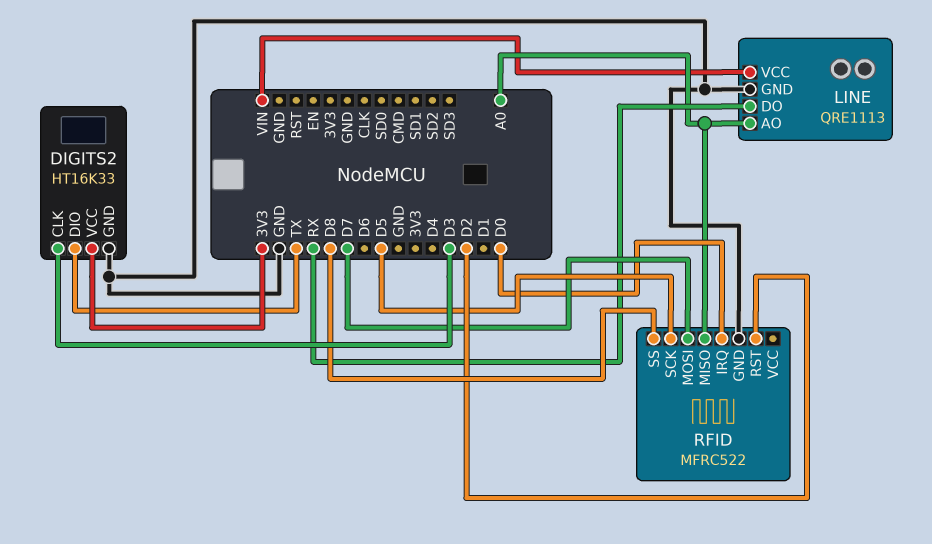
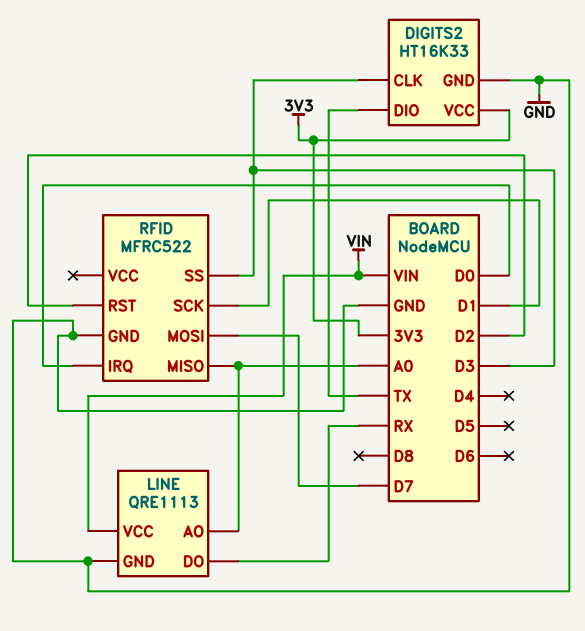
RFID pin SCK: D5 -> D1
RFID pin SS: D8 -> D3

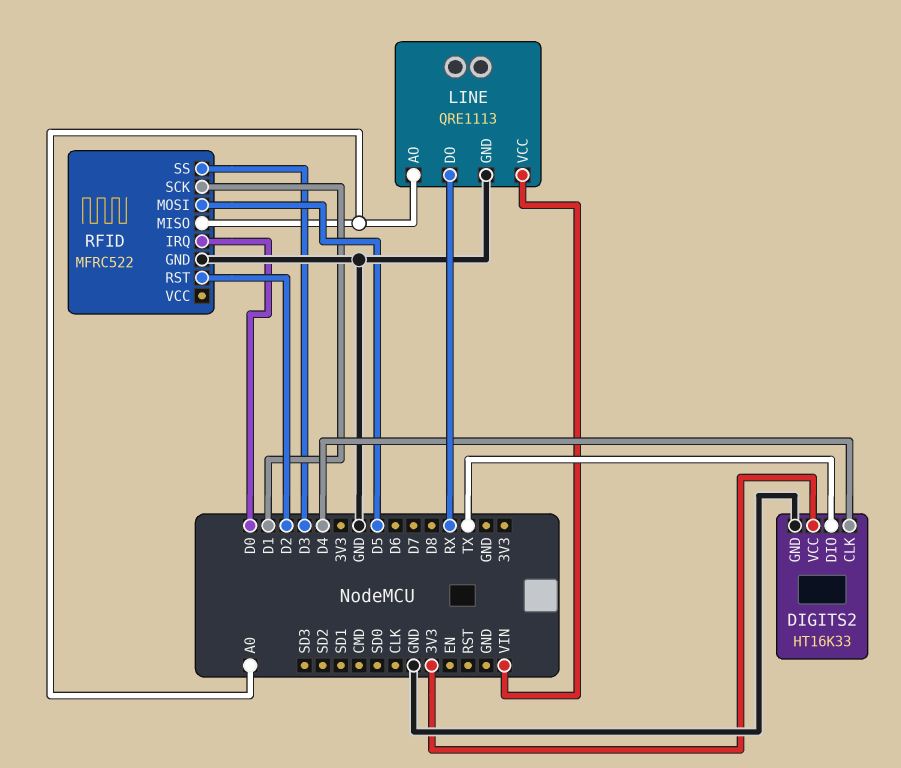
DIGITS2 pin CLK: D3 -> D4
RFID pin MOSI: D7 -> D5

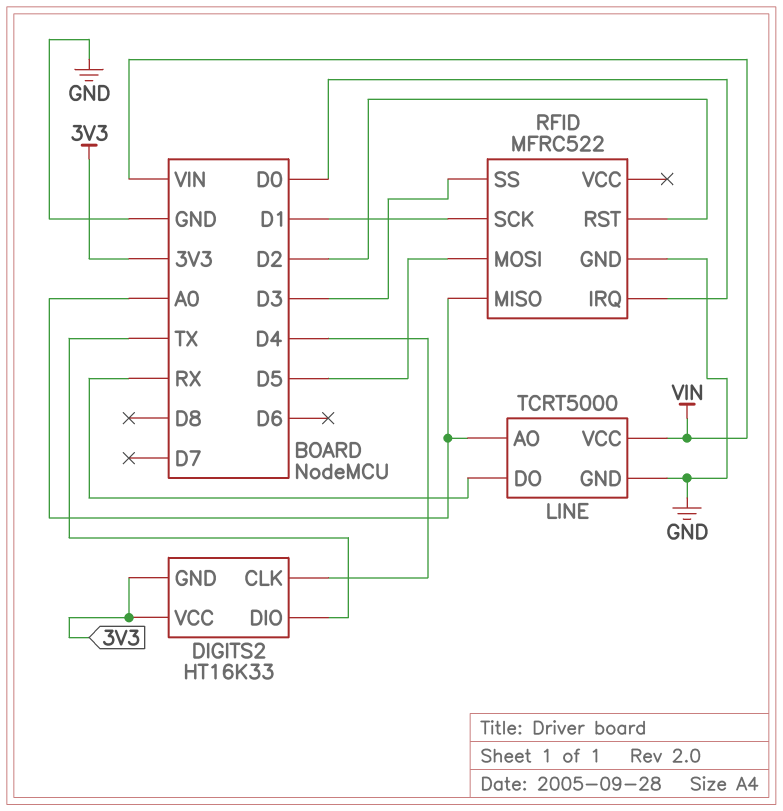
DIGITS2 pin GND: GND -> 3V3
LINE: QRE1113 -> TCRT5000

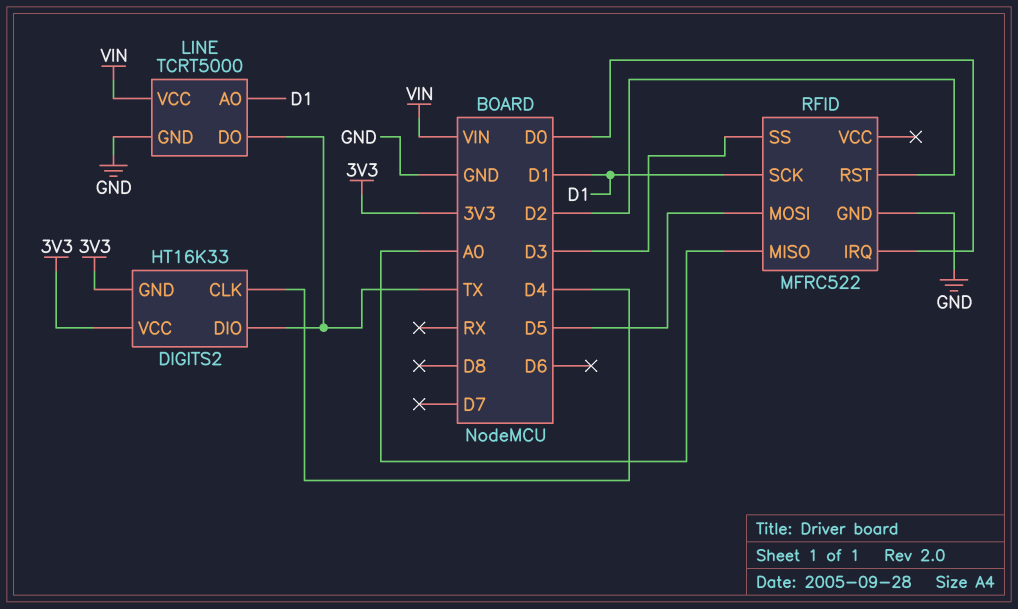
LINE pin AO: A0 -> D1
LINE pin DO: RX -> TX

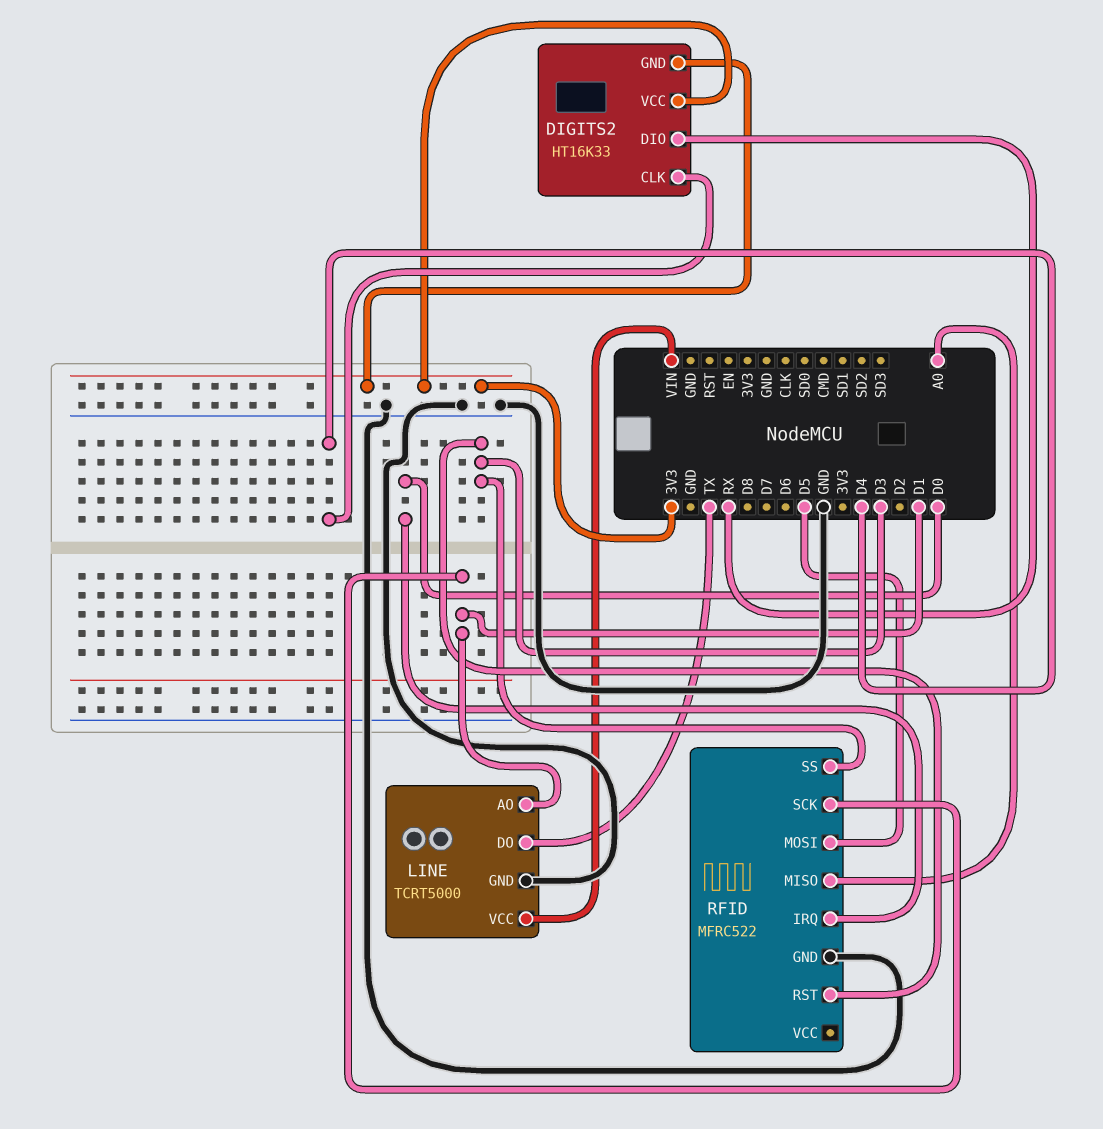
DIGITS2 pin DIO: TX -> RX
RFID pin RST: D2 -> D3

